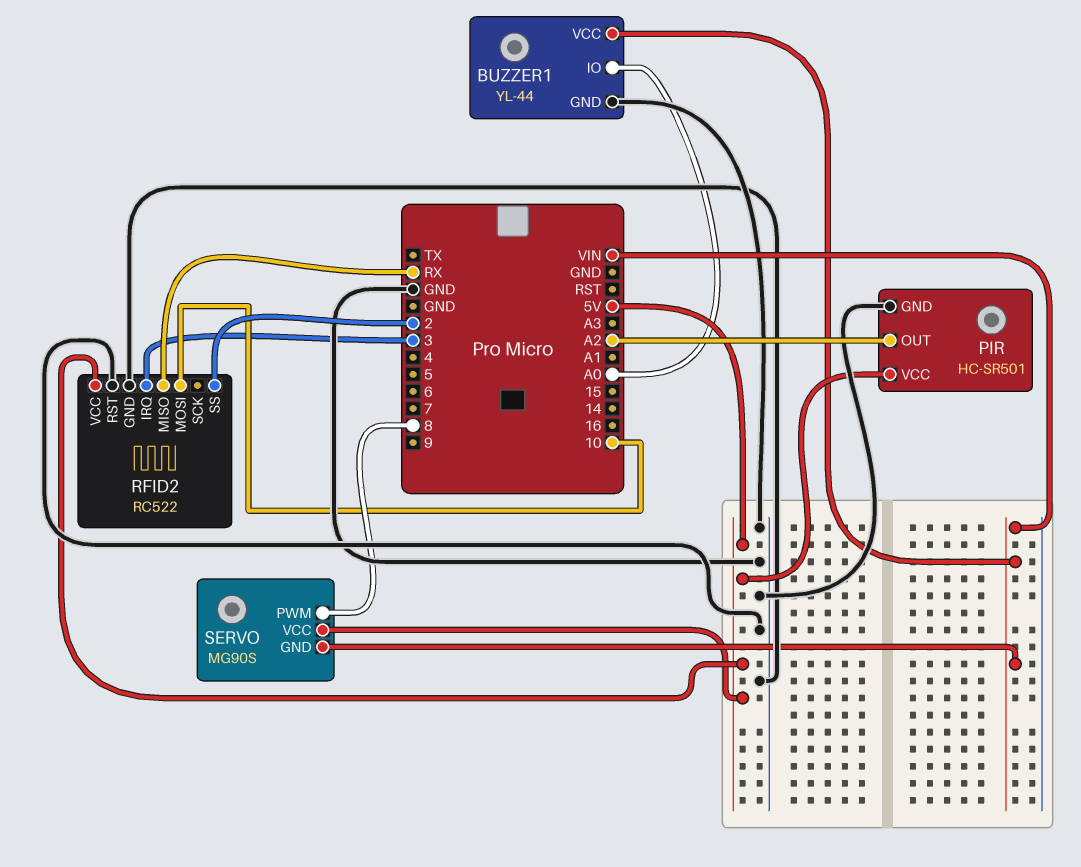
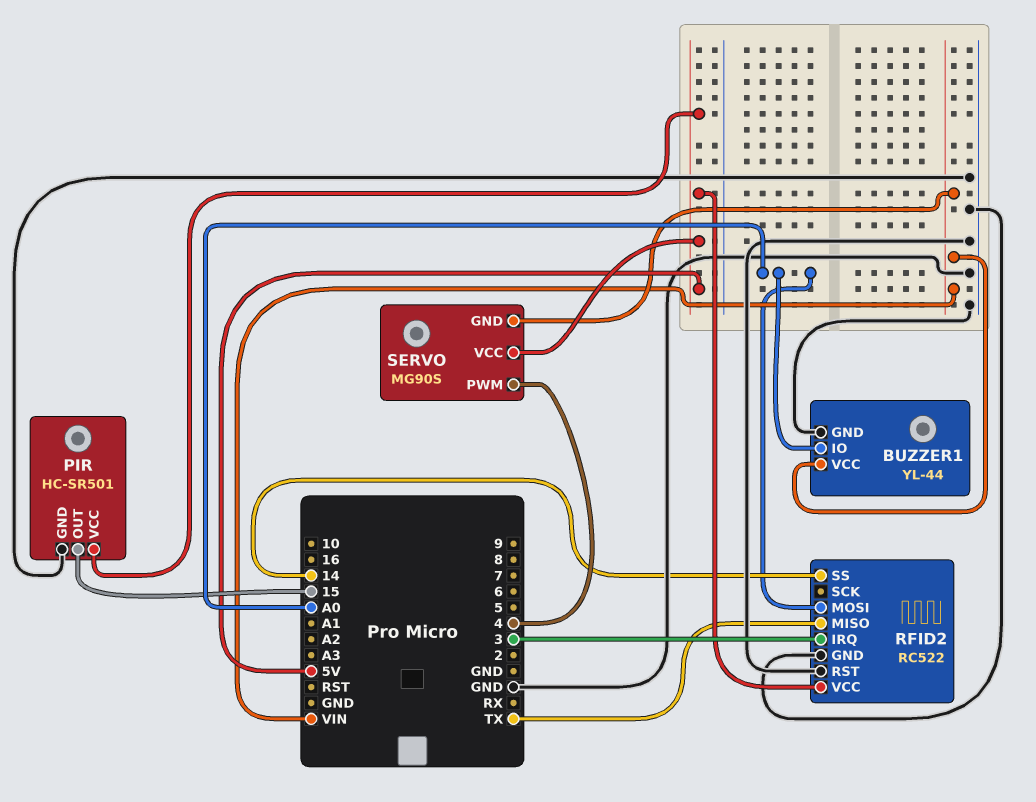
PIR pin OUT: A2 -> 15
RFID2 pin MISO: RX -> TX
RFID2 pin MOSI: 10 -> A0
RFID2 pin SS: 2 -> 14
SERVO pin PWM: 8 -> 4

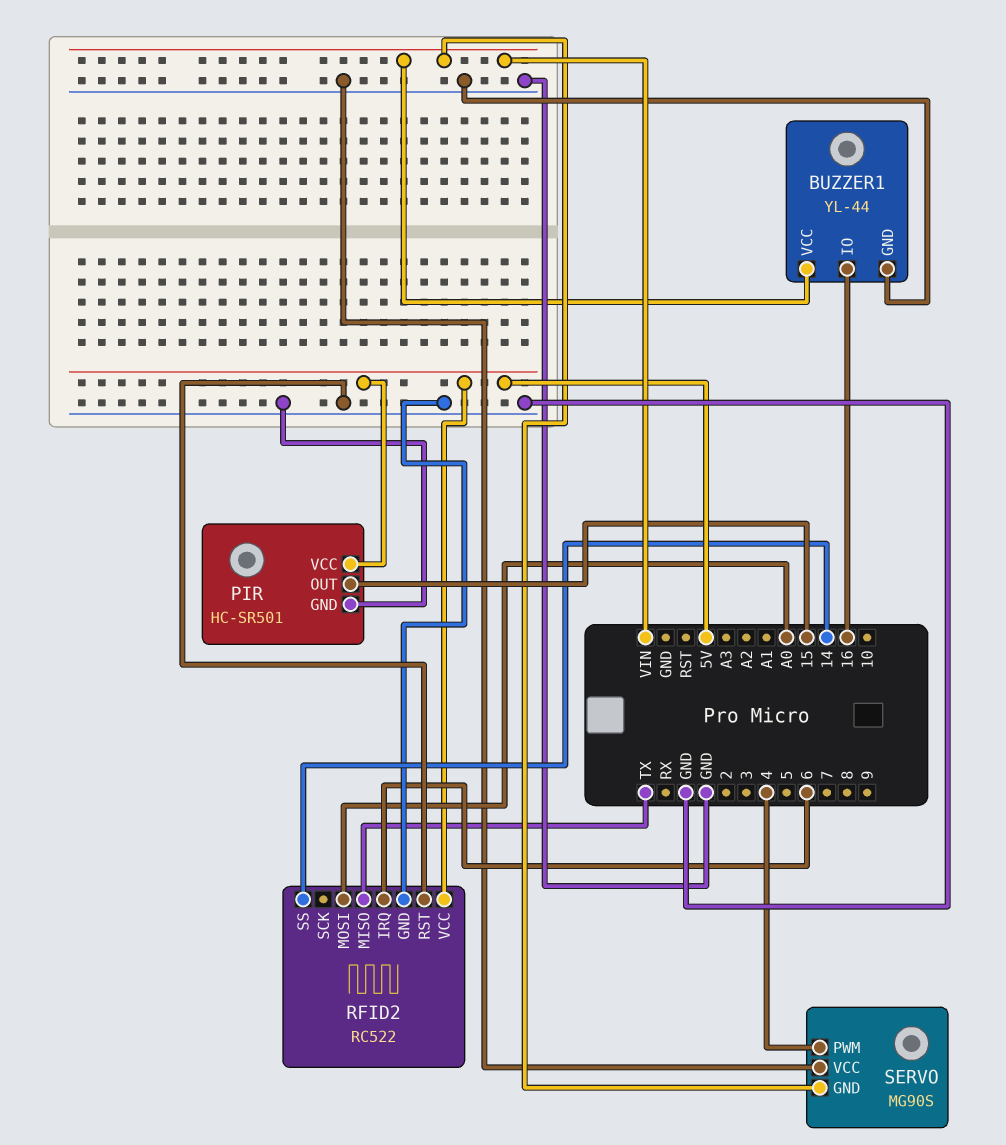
BUZZER1 pin IO: A0 -> 16
RFID2 pin IRQ: 3 -> 6
SERVO pin VCC: 5V -> GND

